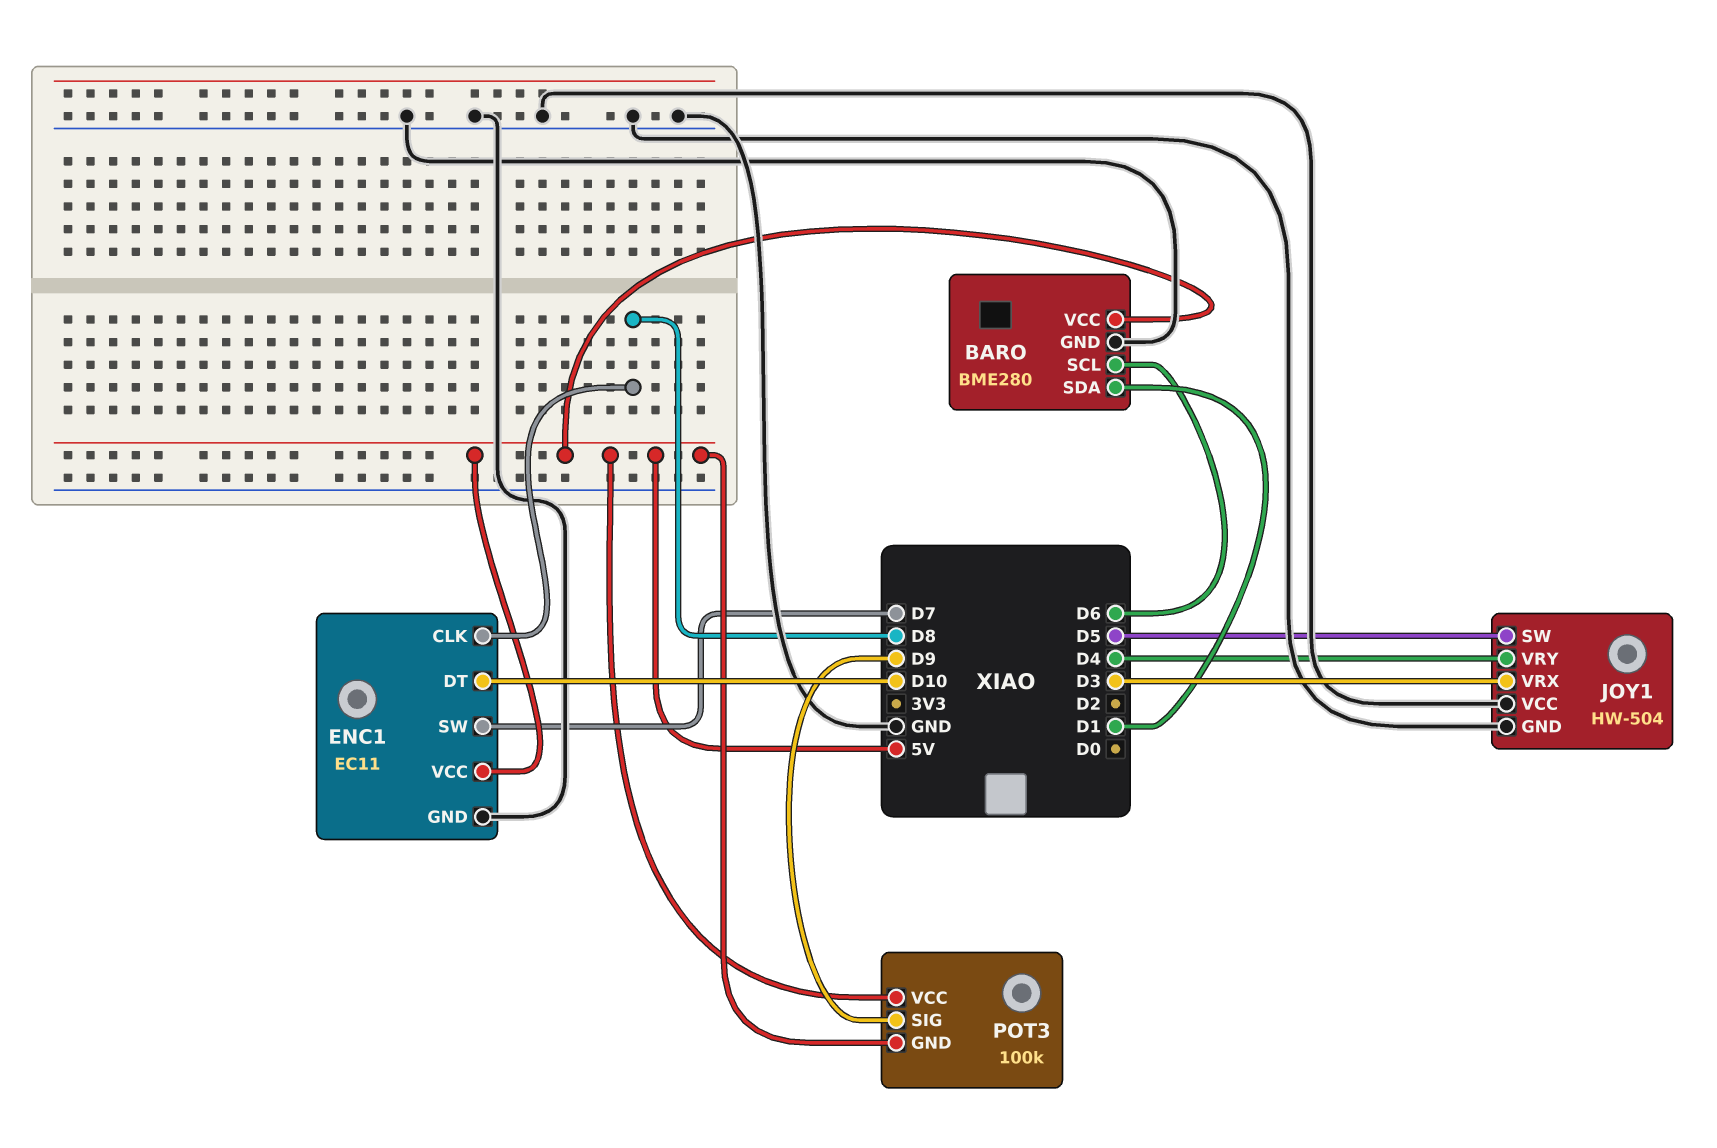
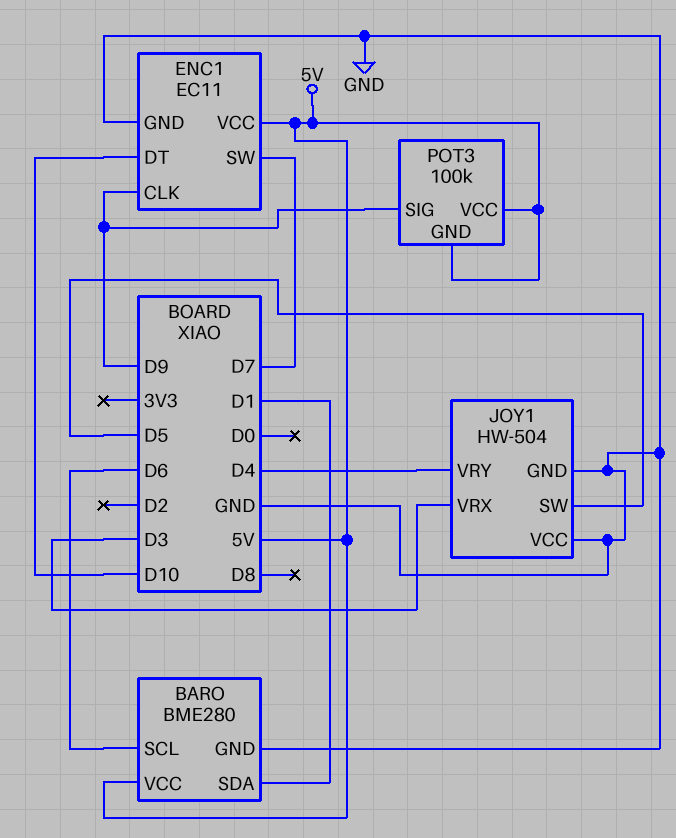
ENC1 pin CLK: D8 -> D9

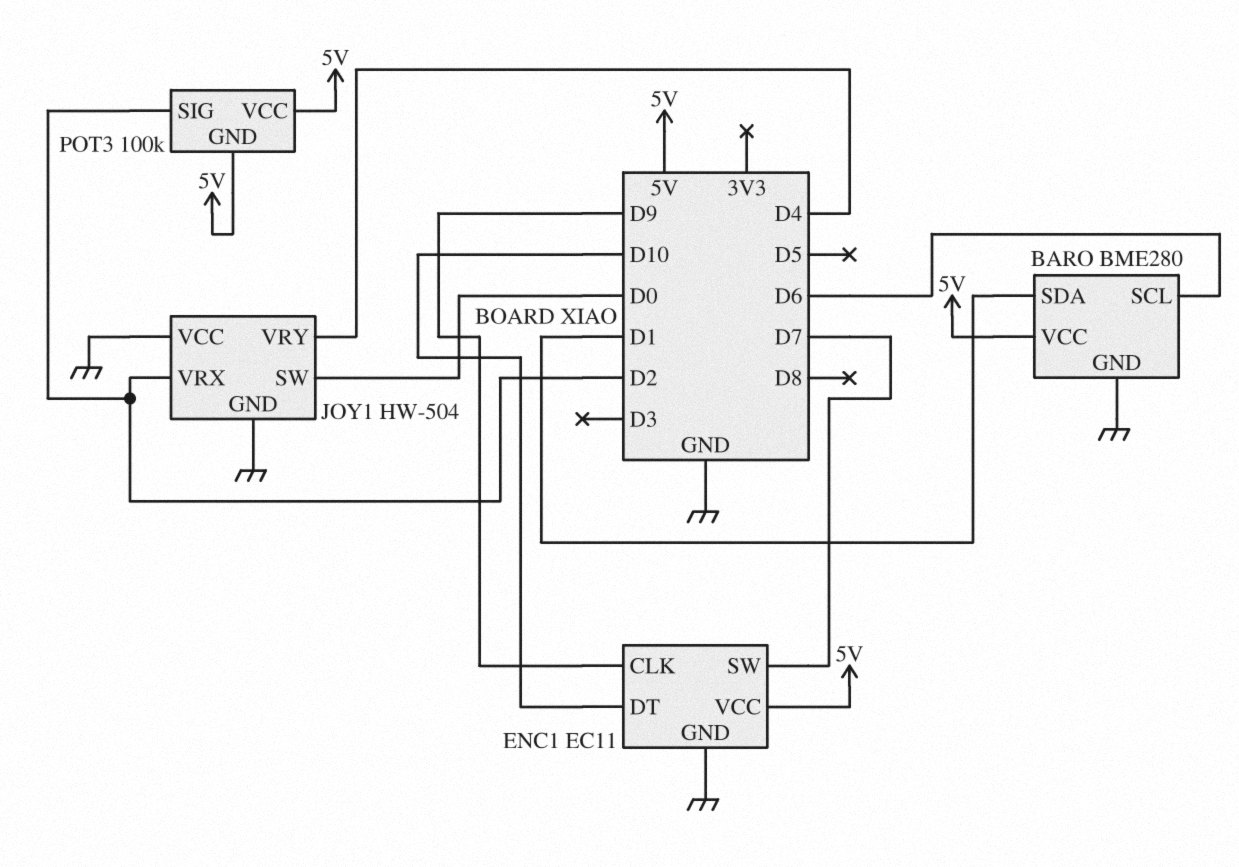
JOY1 pin SW: D5 -> D0
JOY1 pin VRX: D3 -> D2
POT3 pin SIG: D9 -> D2

